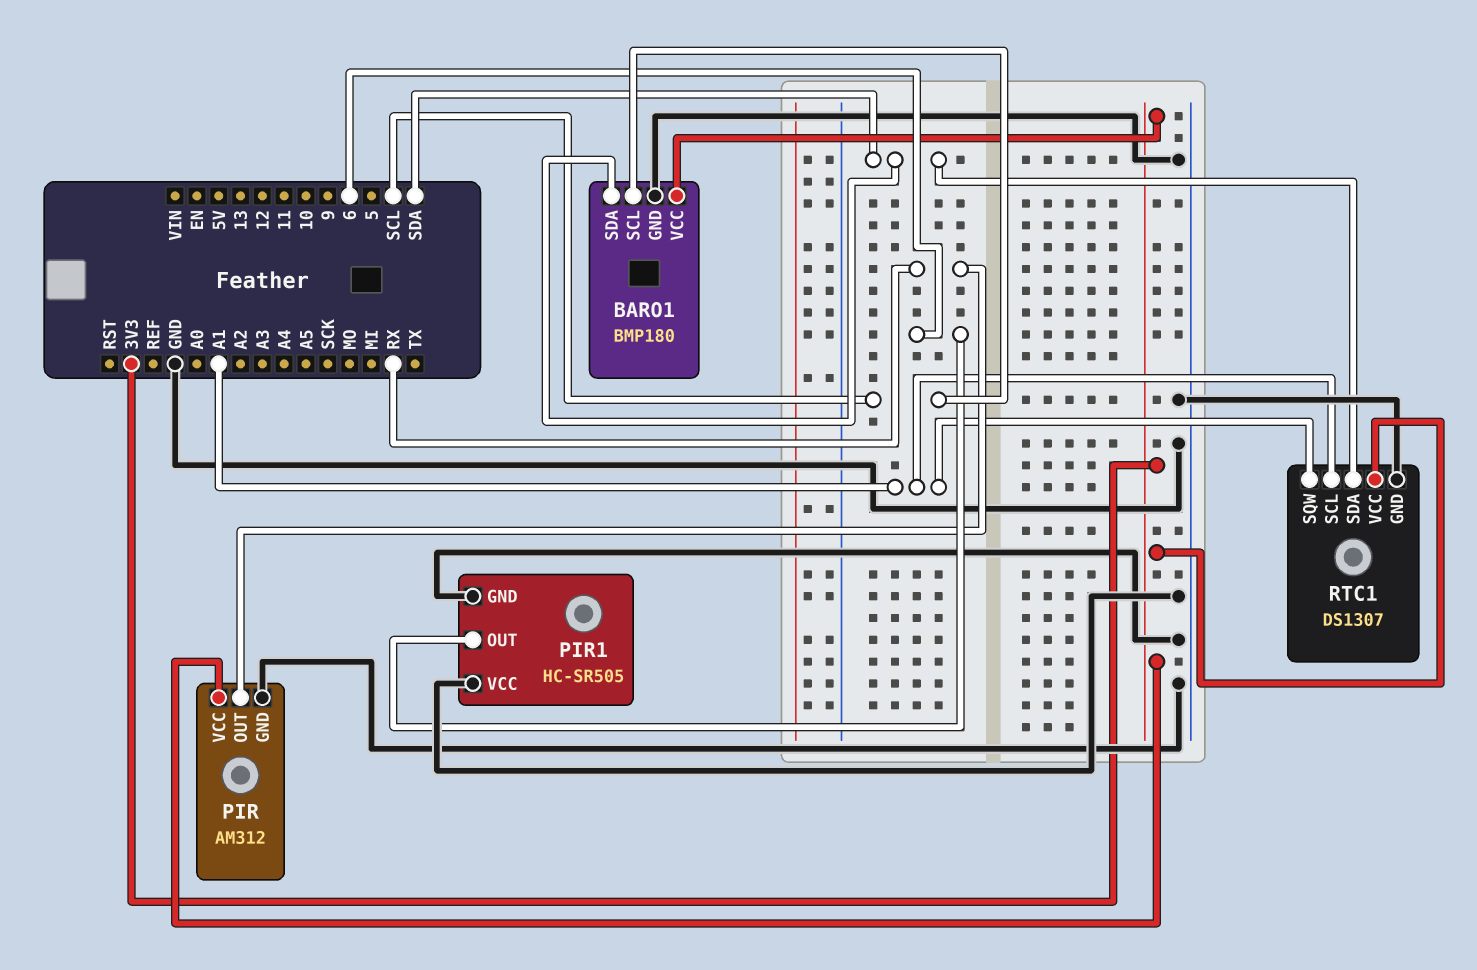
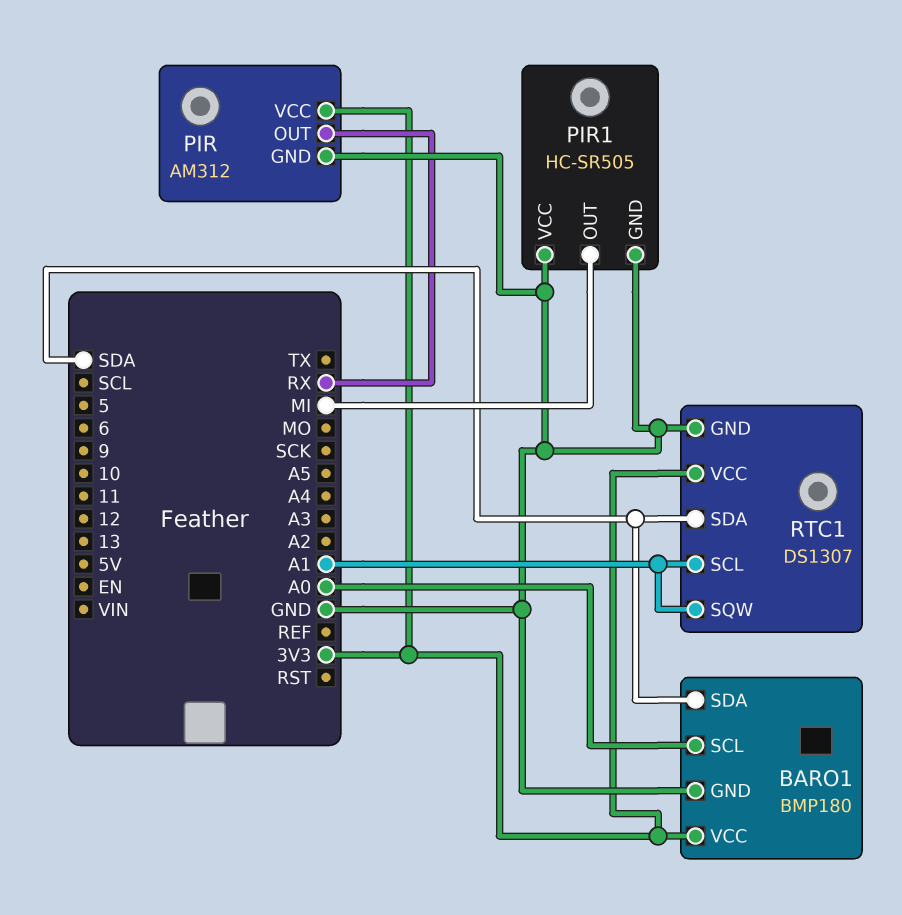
BARO1 pin SCL: SCL -> A0
PIR1 pin OUT: 6 -> MI

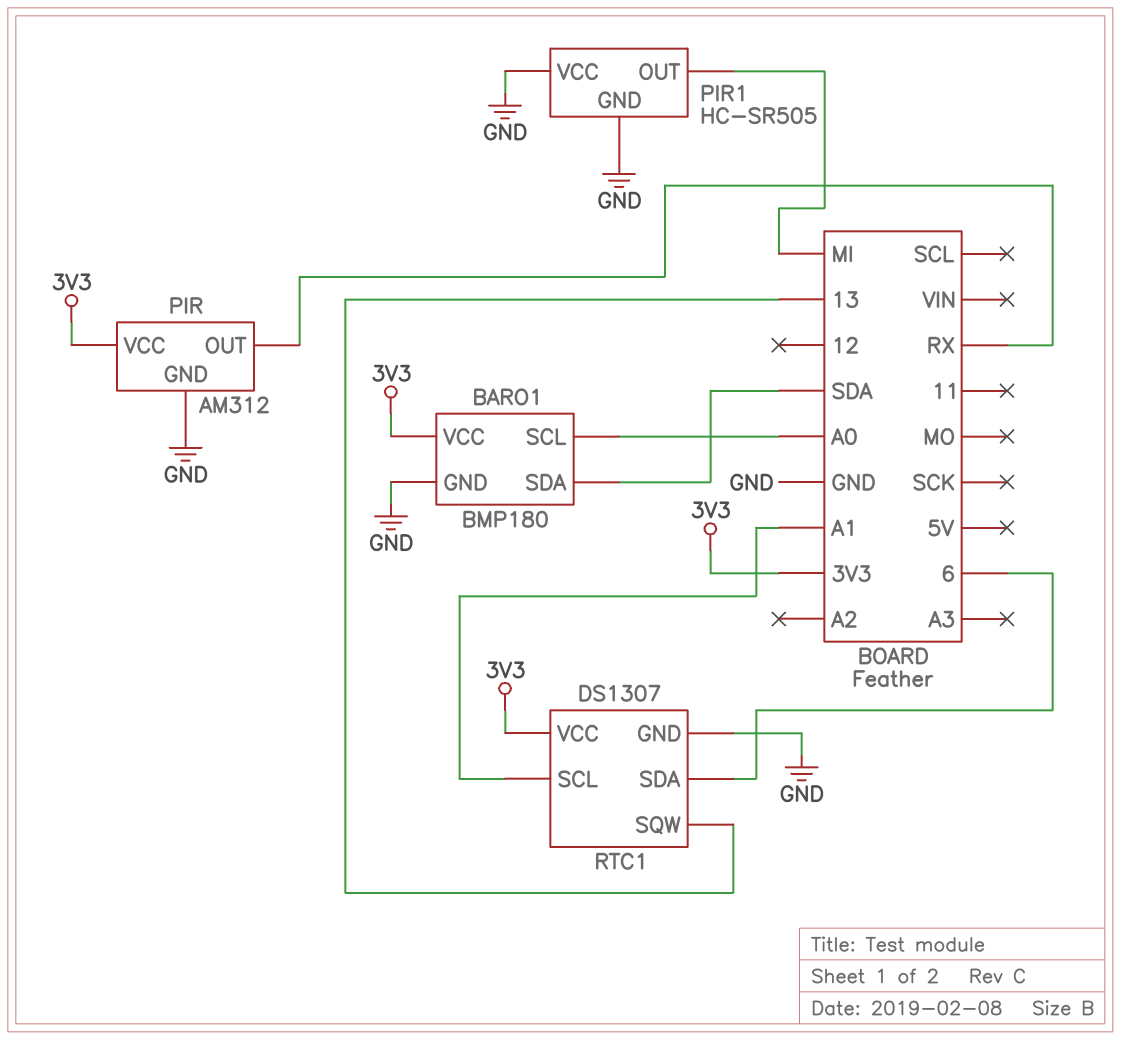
RTC1 pin SDA: SDA -> 6
RTC1 pin SQW: A1 -> 13

